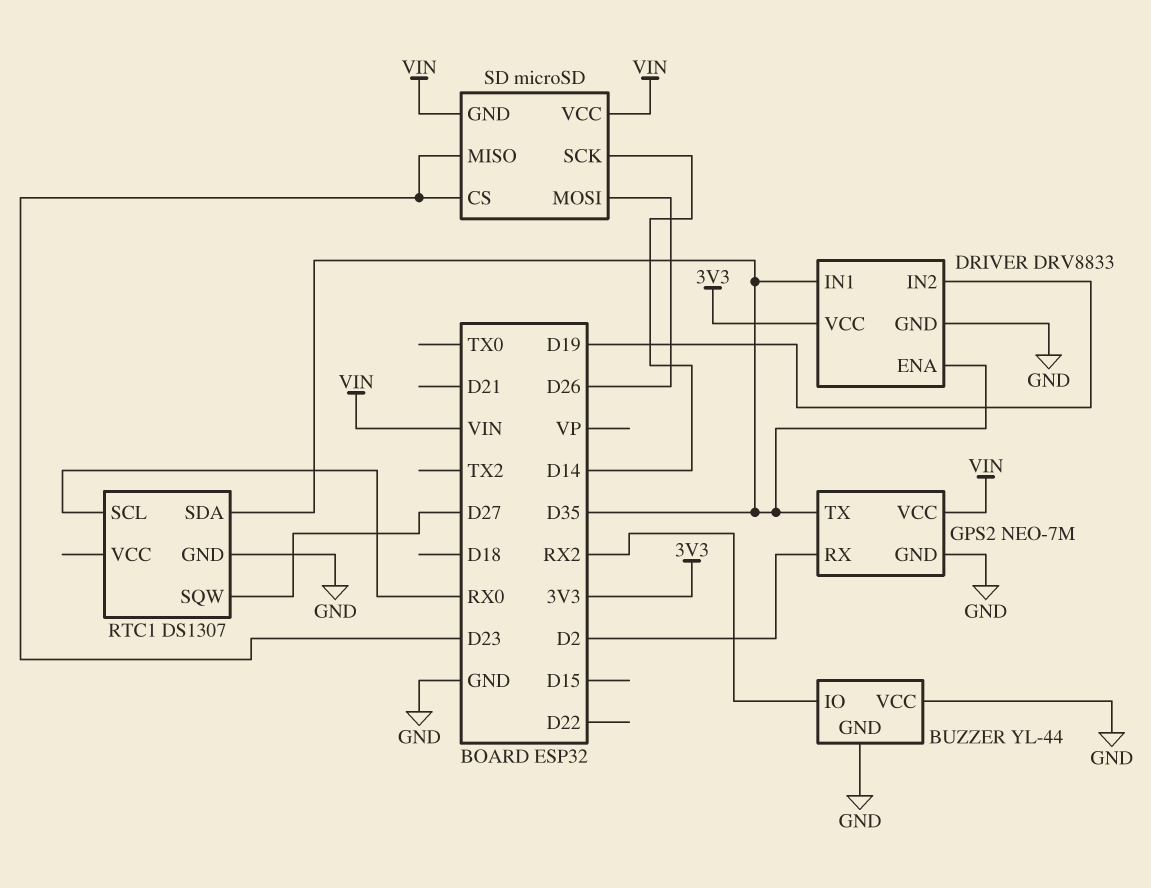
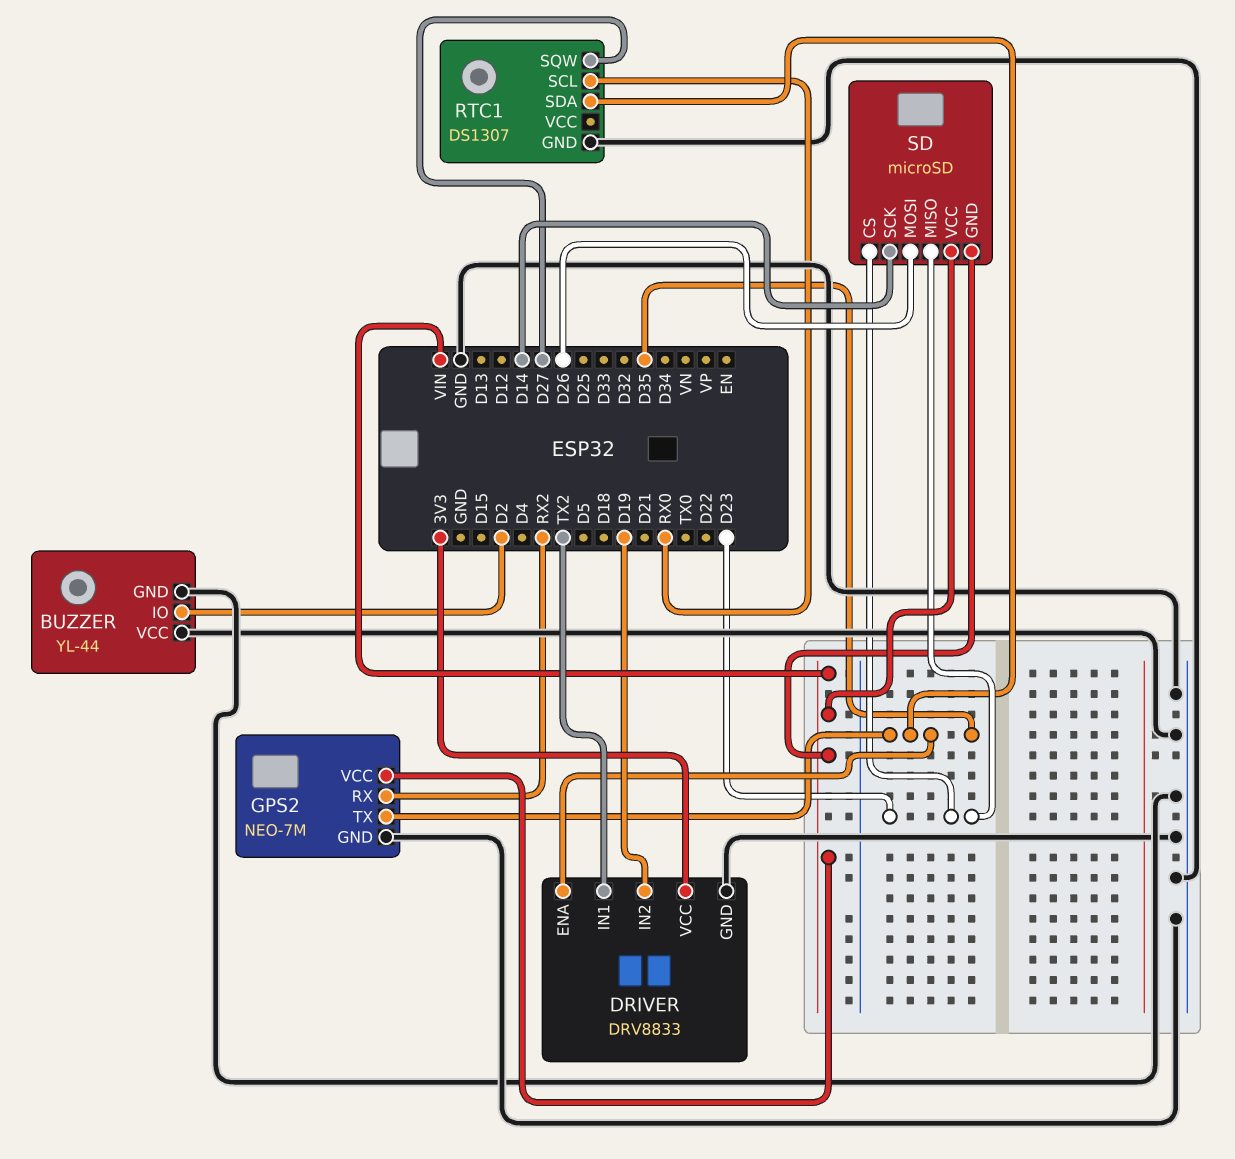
BUZZER pin IO: RX2 -> D2
DRIVER pin IN1: D35 -> TX2
GPS2 pin RX: D2 -> RX2

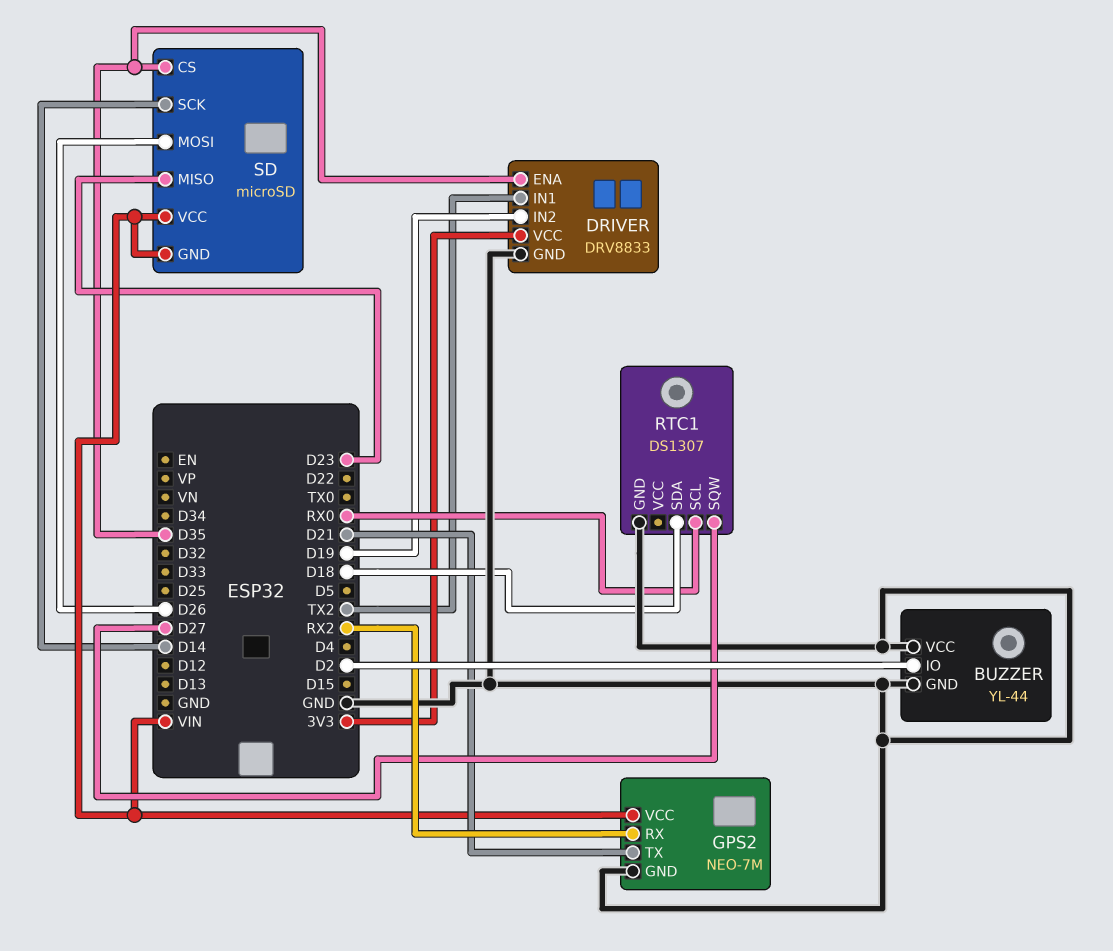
GPS2 pin TX: D35 -> D21
RTC1 pin SDA: D35 -> D18
SD pin CS: D23 -> D35

